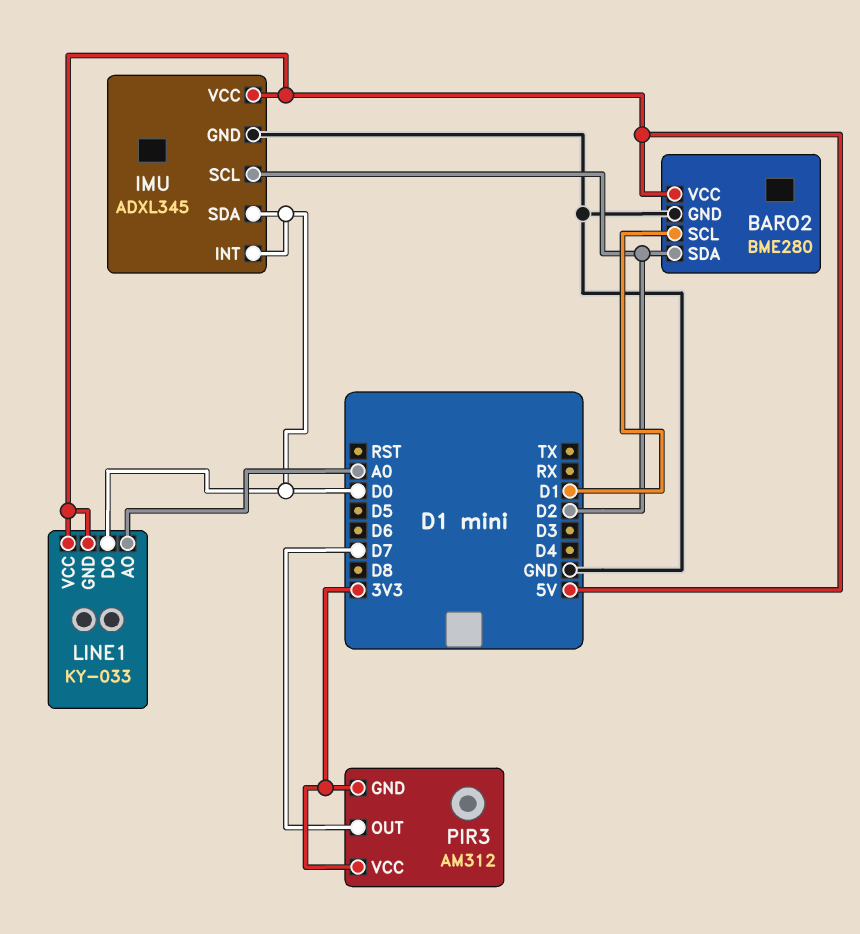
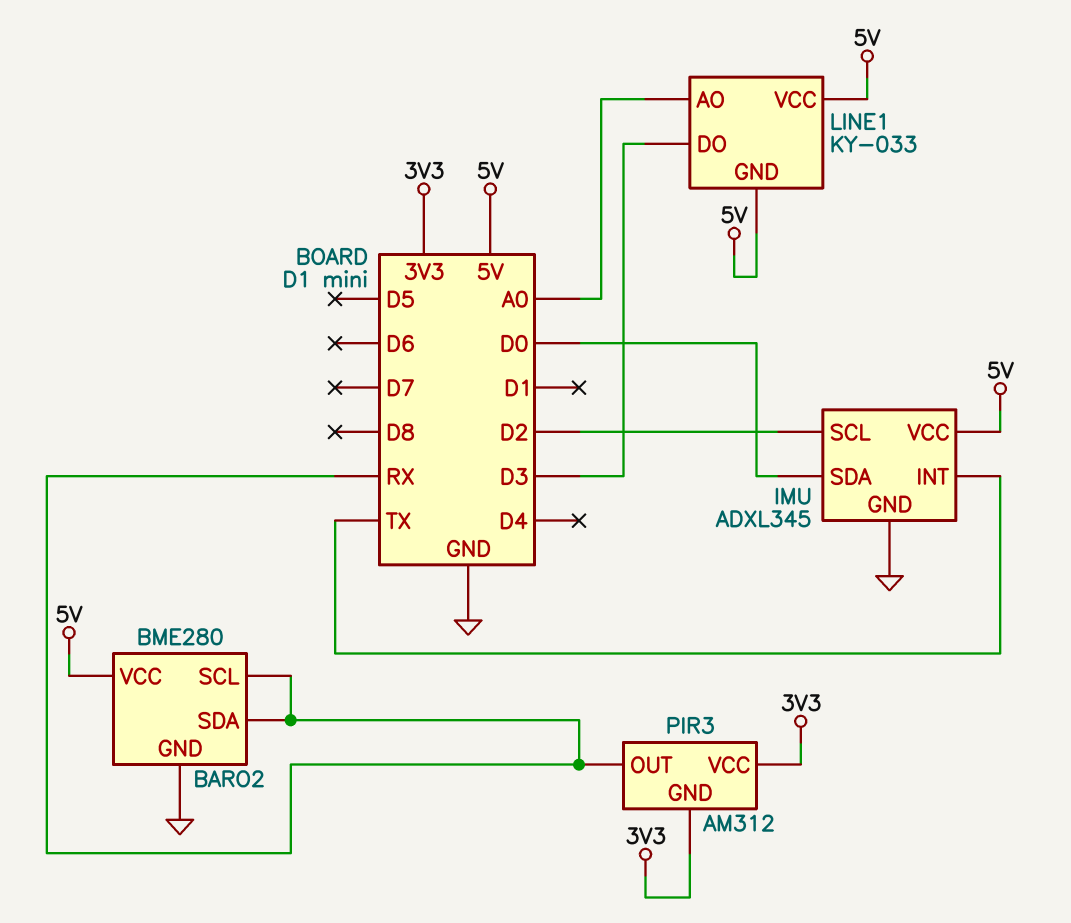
BARO2 pin SCL: D1 -> RX
BARO2 pin SDA: D2 -> RX
IMU pin INT: D0 -> TX
LINE1 pin DO: D0 -> D3
PIR3 pin OUT: D7 -> RX

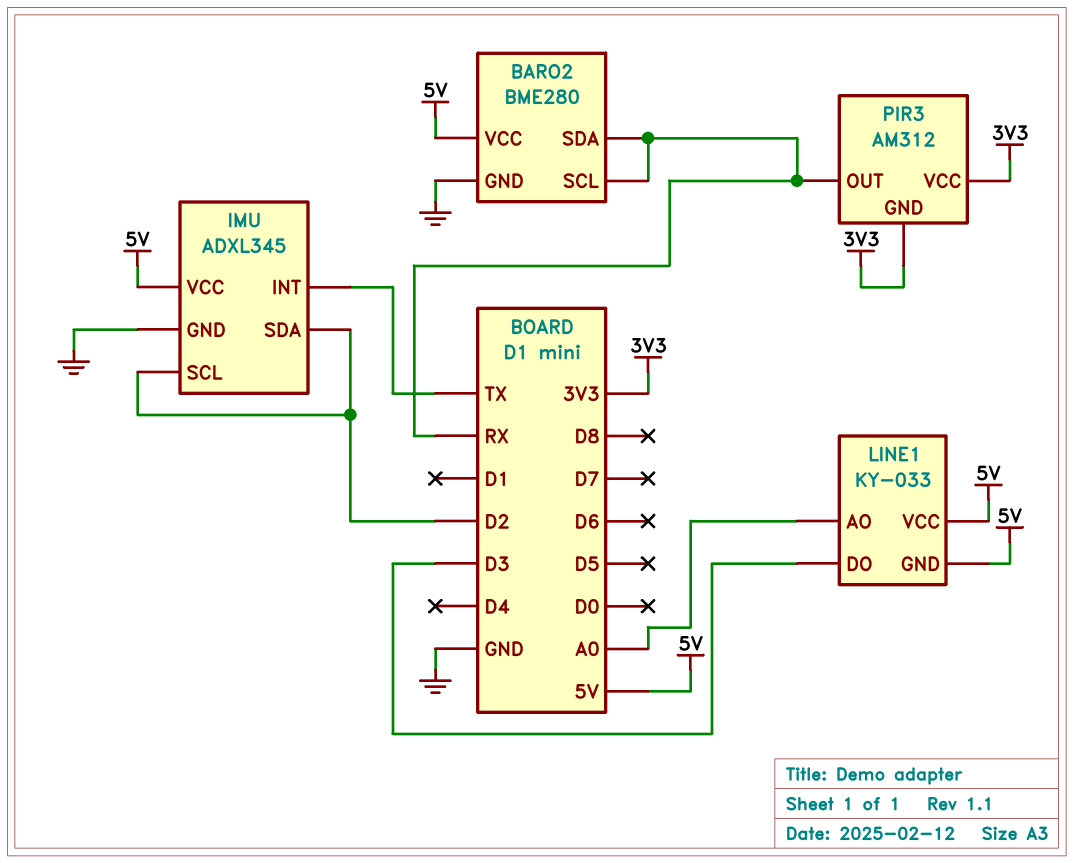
IMU pin SDA: D0 -> D2

